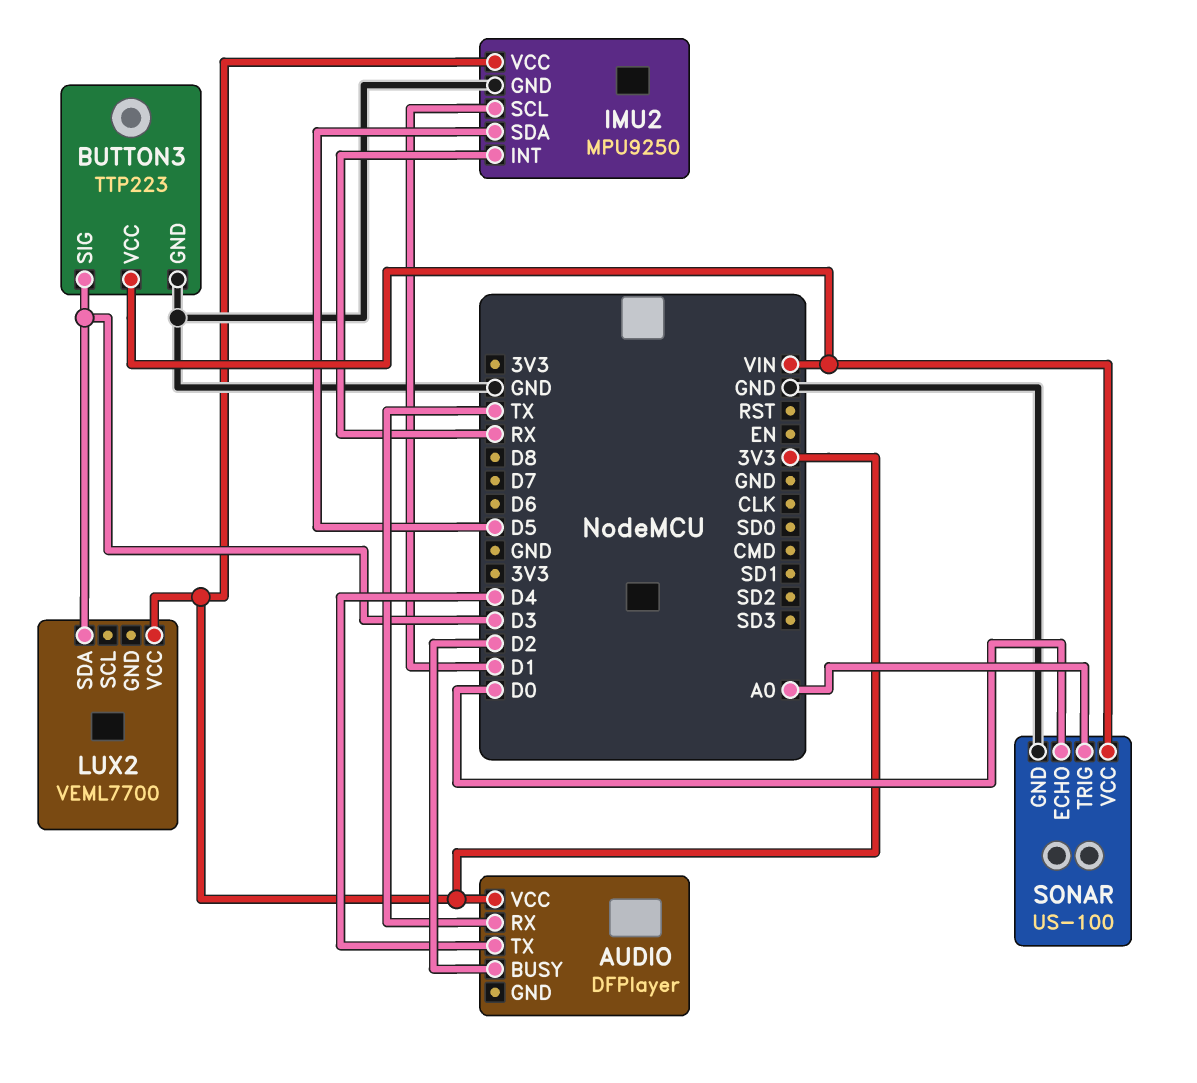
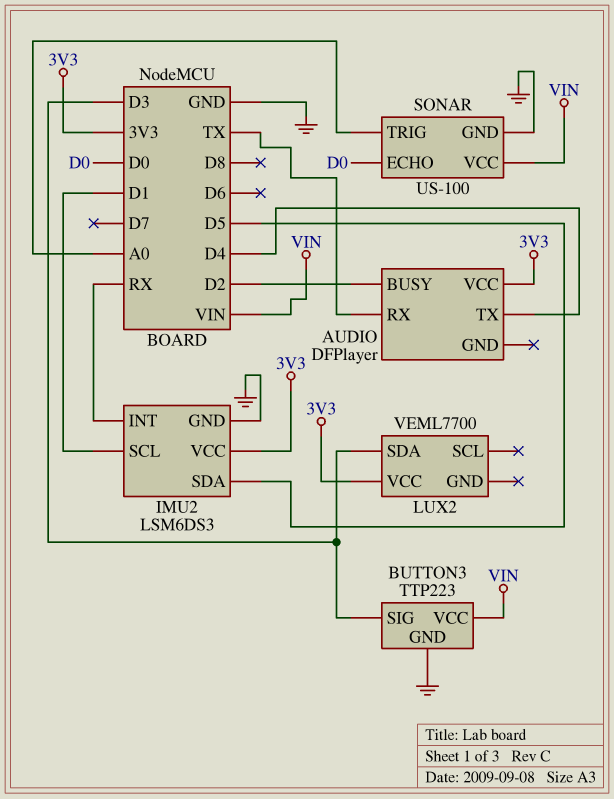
IMU2: MPU9250 -> LSM6DS3

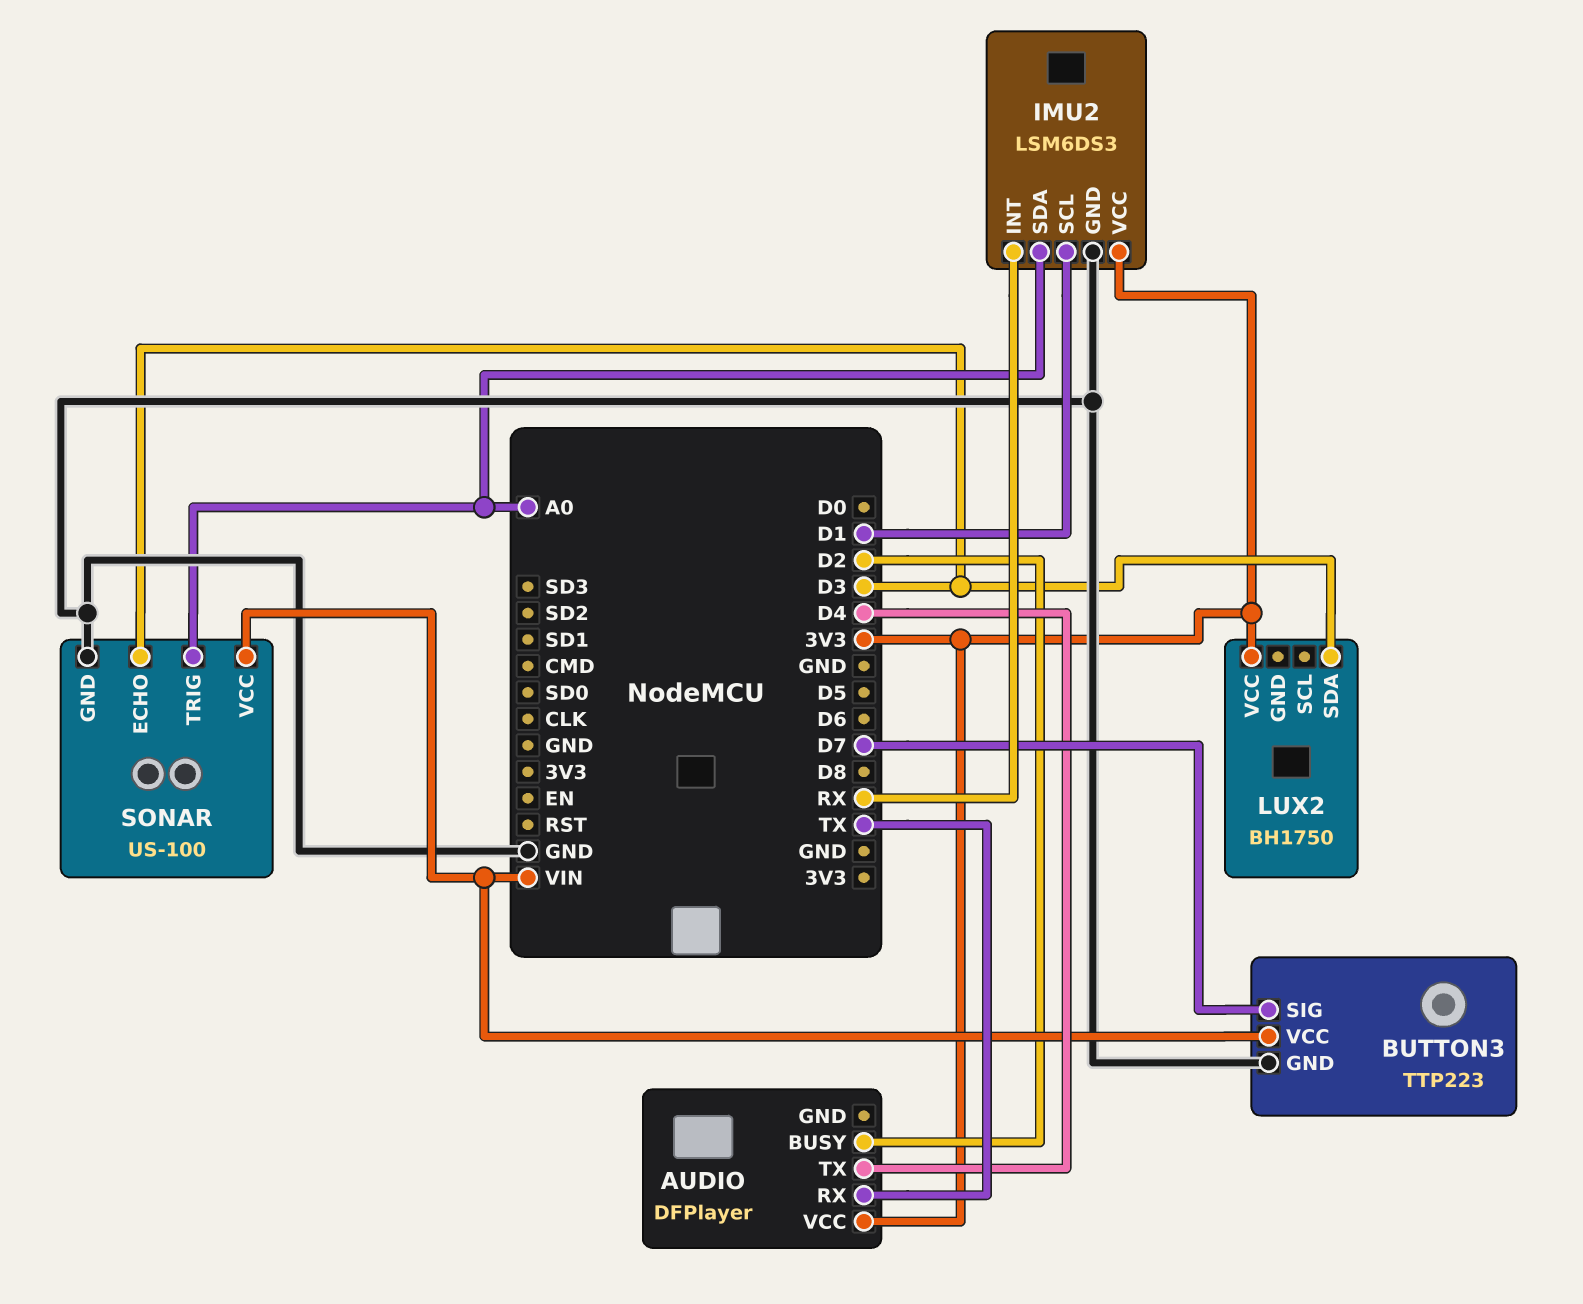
BUTTON3 pin SIG: D3 -> D7
IMU2 pin SDA: D5 -> A0
LUX2: VEML7700 -> BH1750
SONAR pin ECHO: D0 -> D3

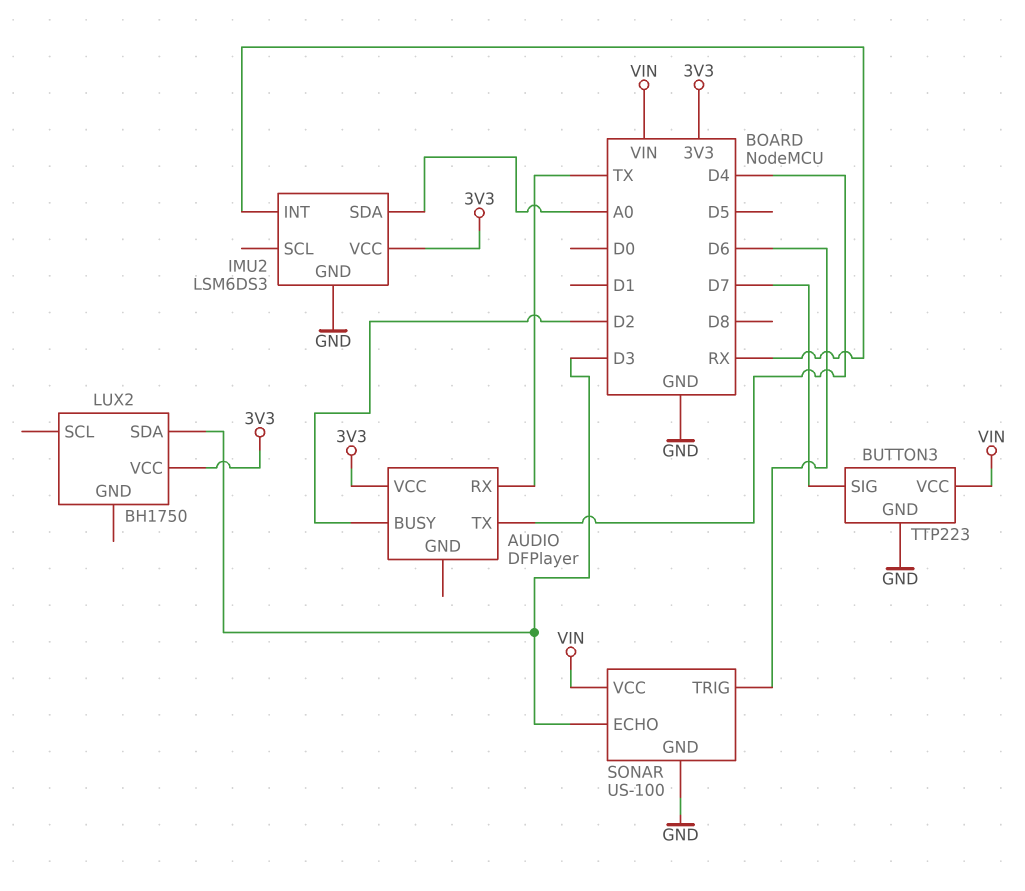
IMU2 pin SCL: D1 -> none
SONAR pin TRIG: A0 -> D6

